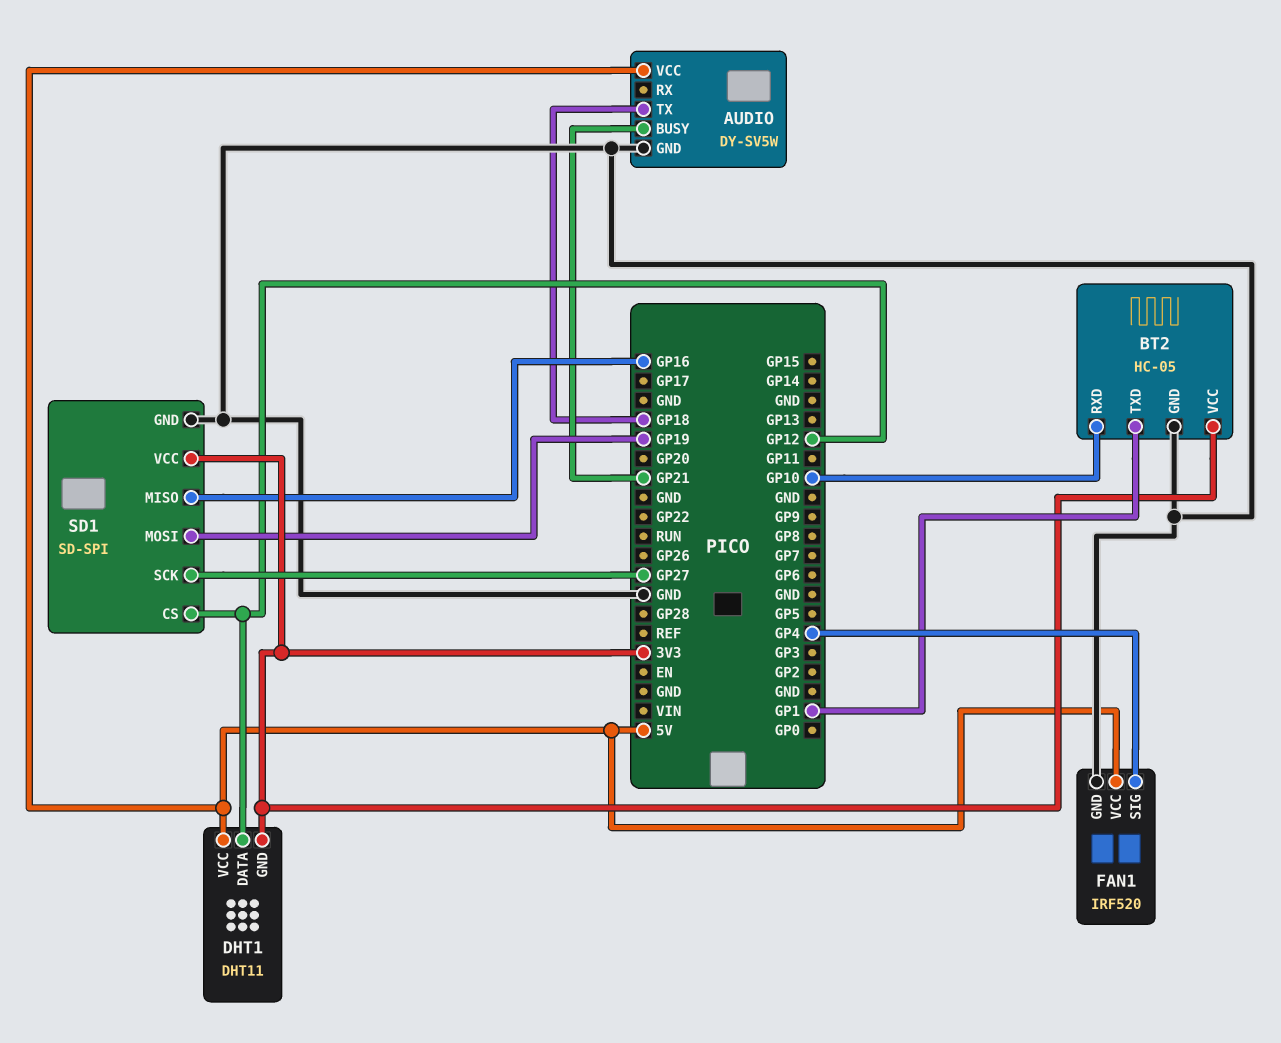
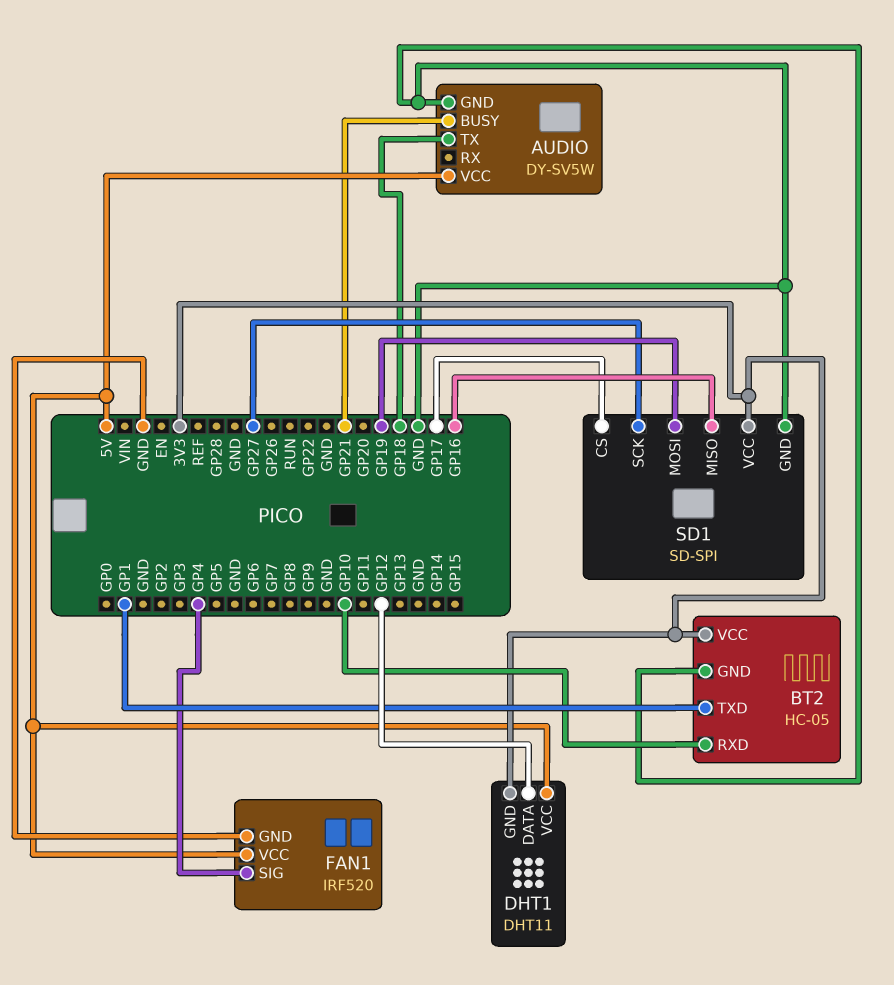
SD1 pin CS: GP12 -> GP17

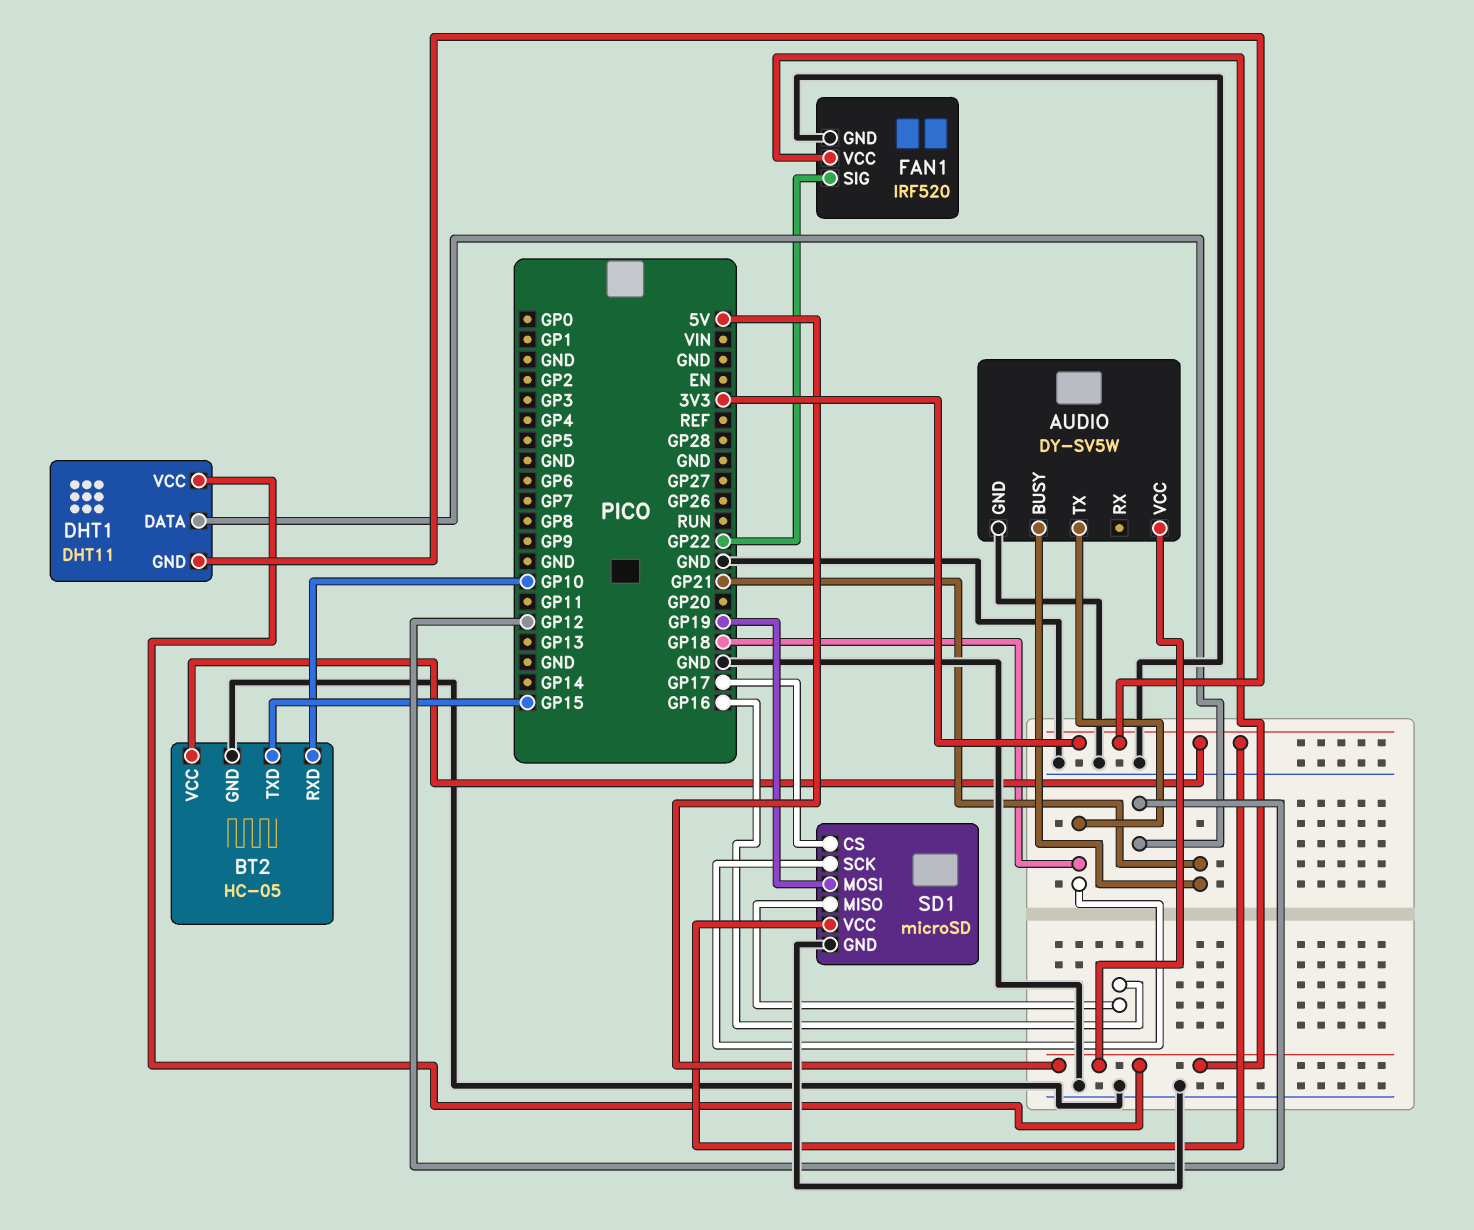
BT2 pin TXD: GP1 -> GP15
FAN1 pin SIG: GP4 -> GP22
SD1: SD-SPI -> microSD
SD1 pin SCK: GP27 -> GP18

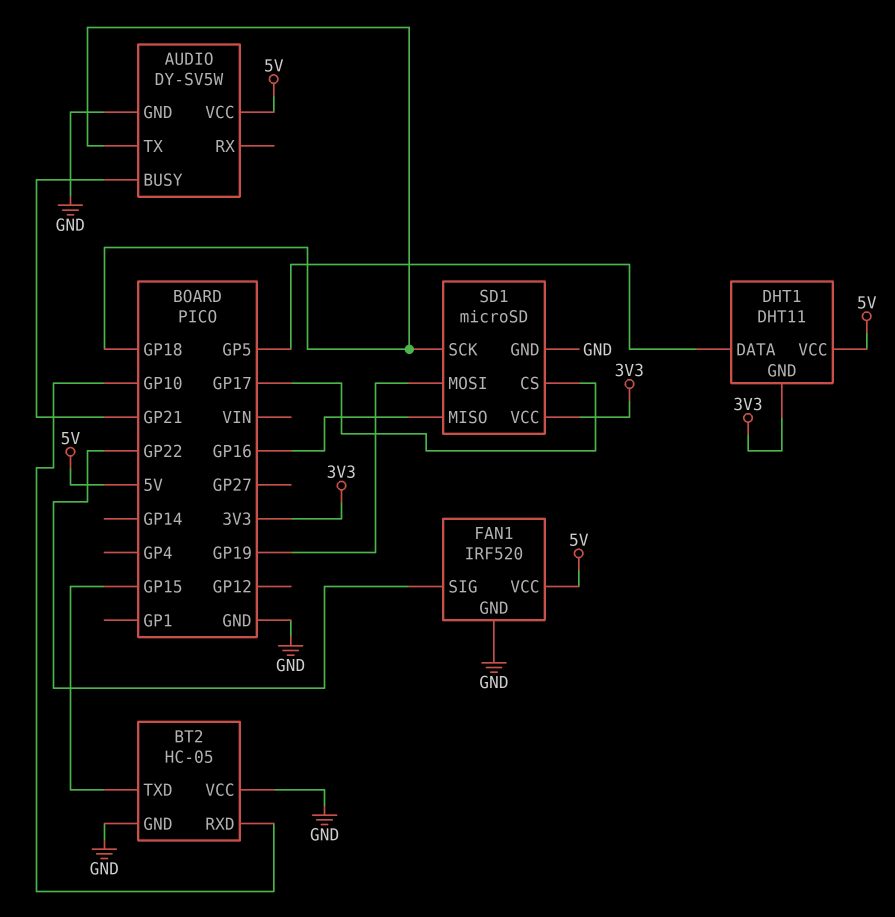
BT2 pin VCC: 3V3 -> GND
DHT1 pin DATA: GP12 -> GP5

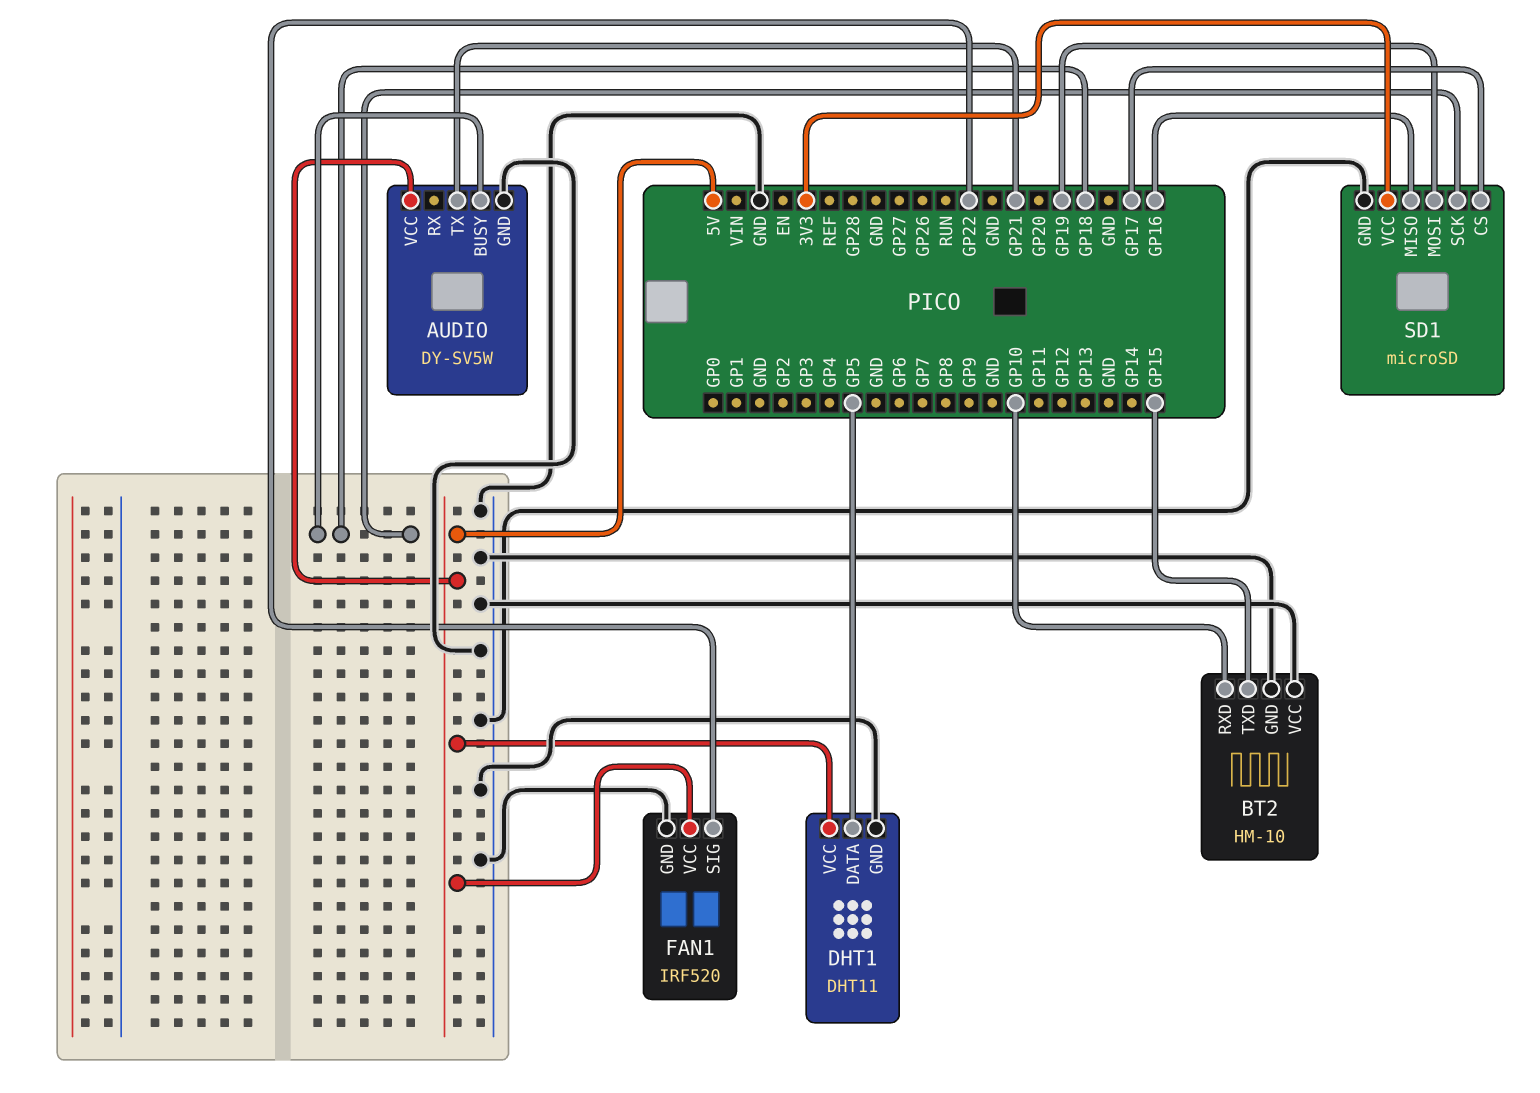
AUDIO pin BUSY: GP21 -> GP18
AUDIO pin TX: GP18 -> GP21
BT2: HC-05 -> HM-10
DHT1 pin GND: 3V3 -> GND

